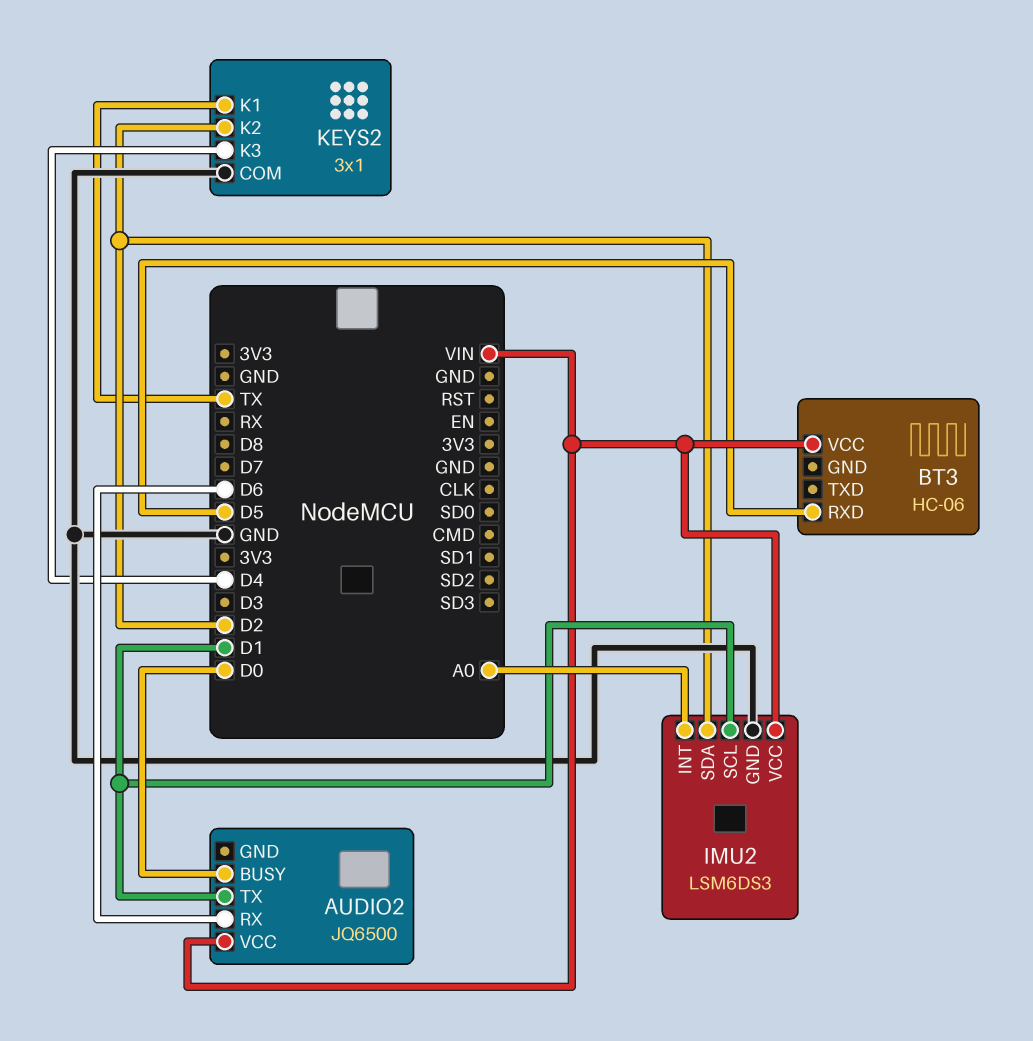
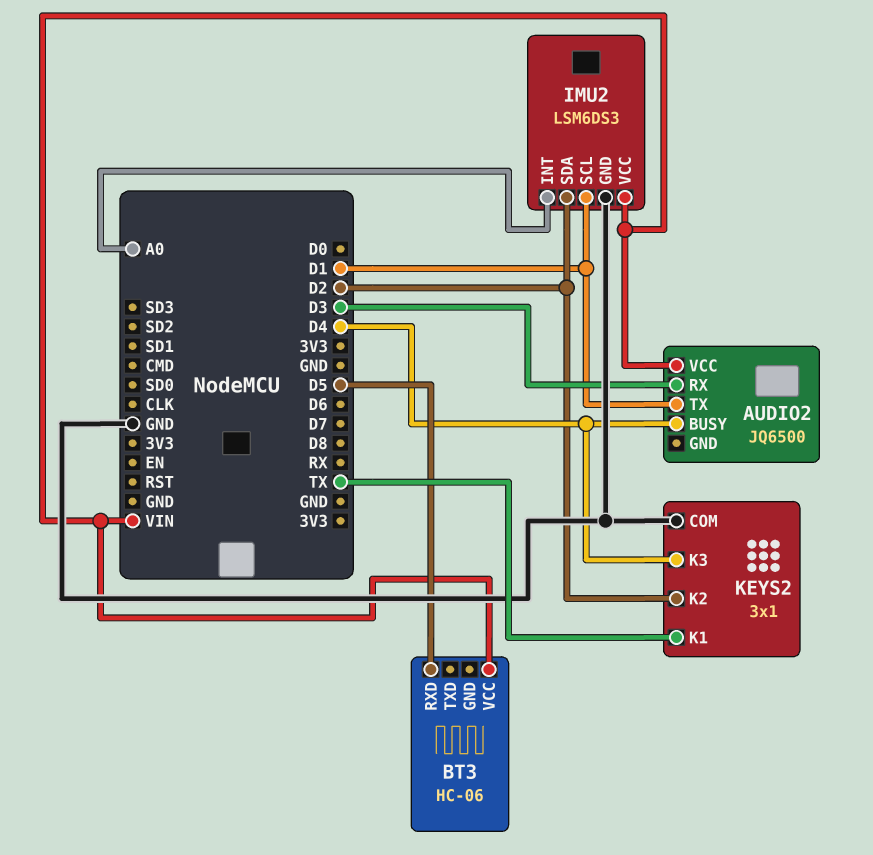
AUDIO2 pin BUSY: D0 -> D4
AUDIO2 pin RX: D6 -> D3

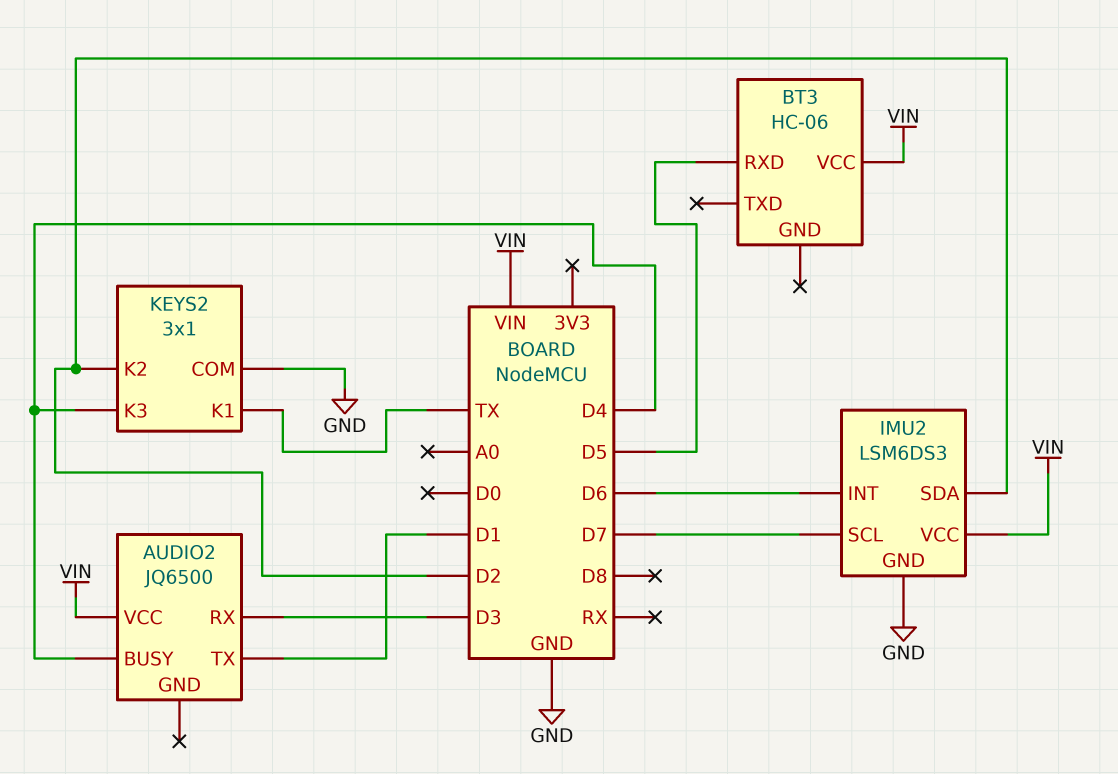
IMU2 pin INT: A0 -> D6
IMU2 pin SCL: D1 -> D7

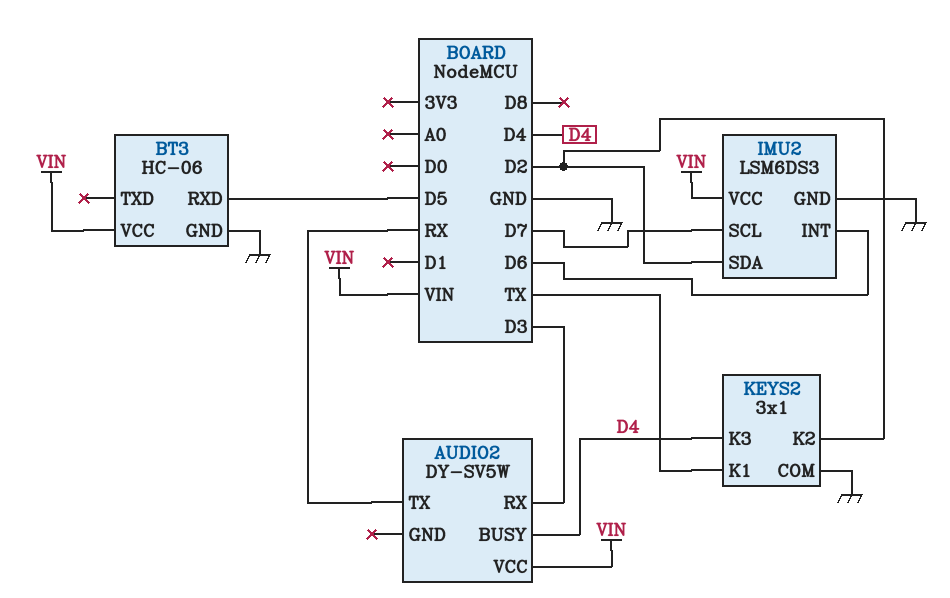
AUDIO2: JQ6500 -> DY-SV5W
AUDIO2 pin TX: D1 -> RX
BT3 pin GND: none -> GND

